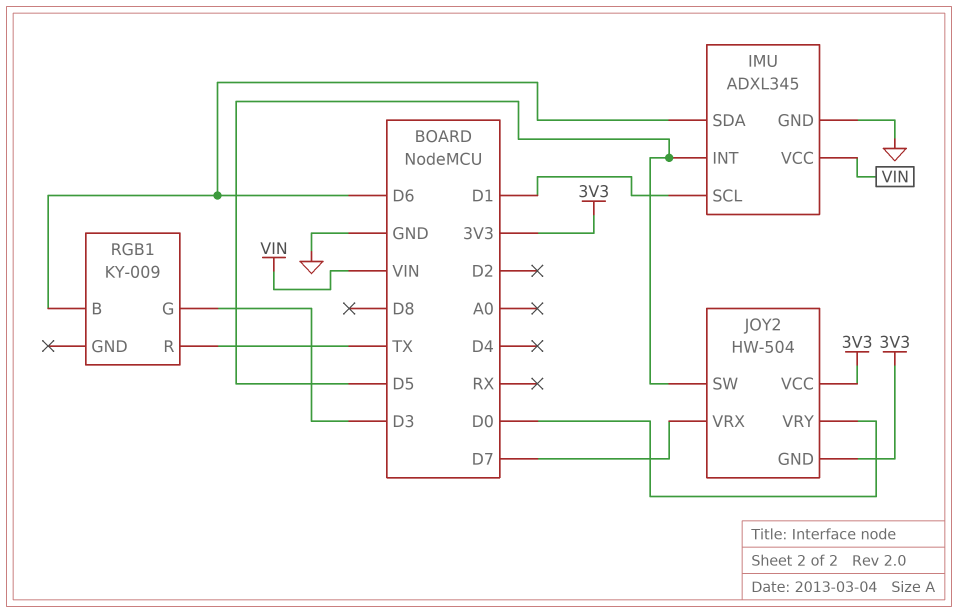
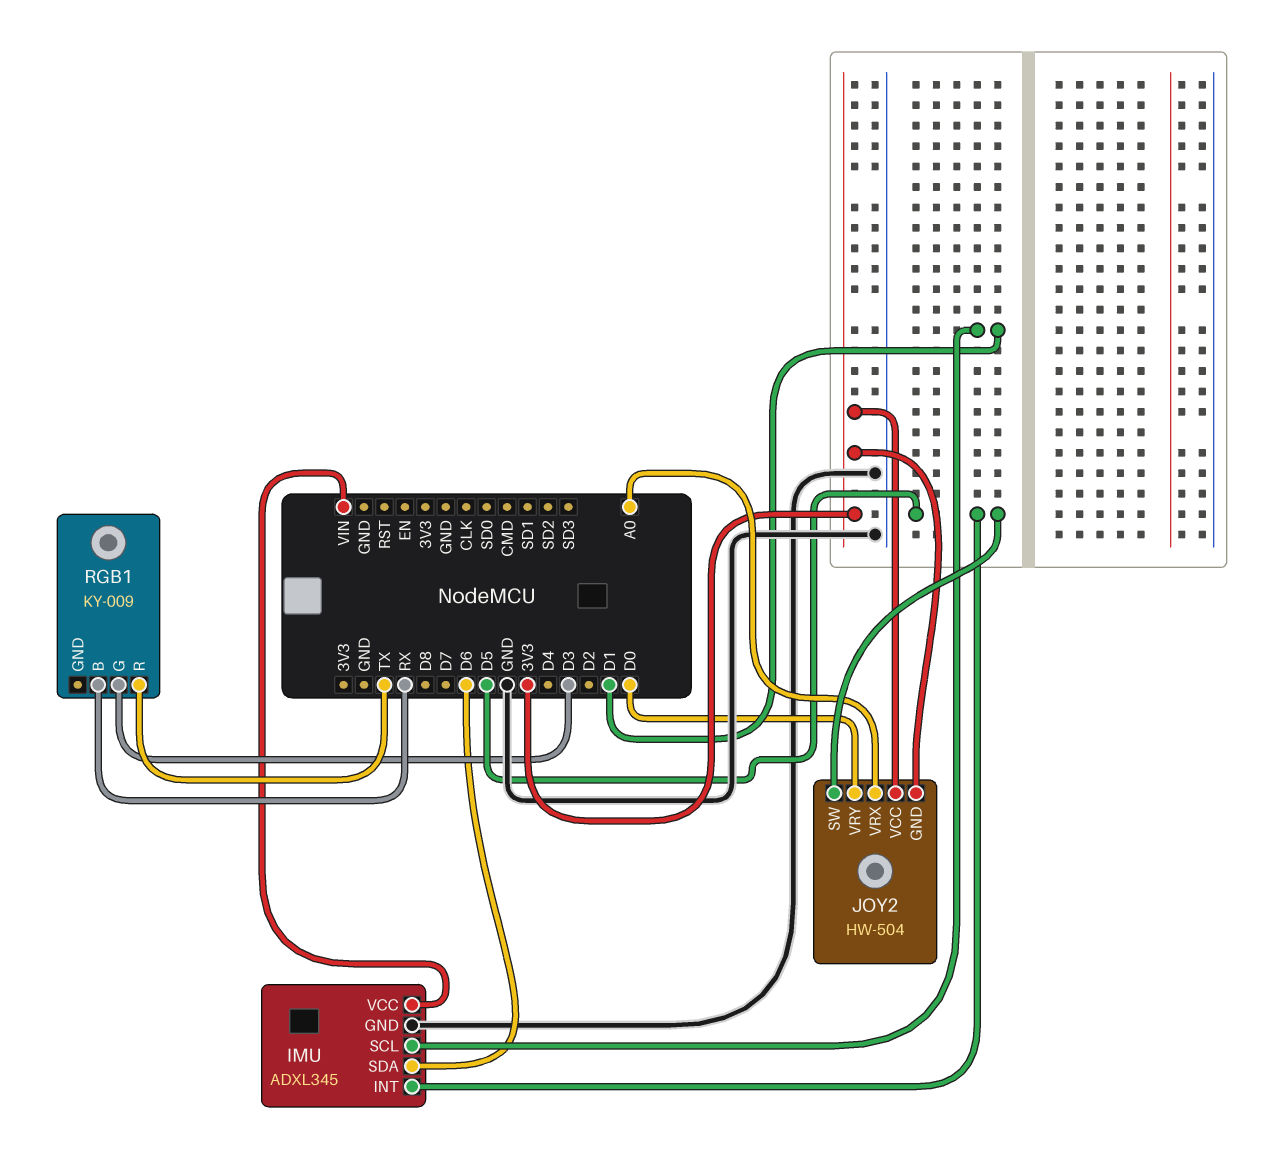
JOY2 pin VRX: D7 -> A0
RGB1 pin B: D6 -> RX

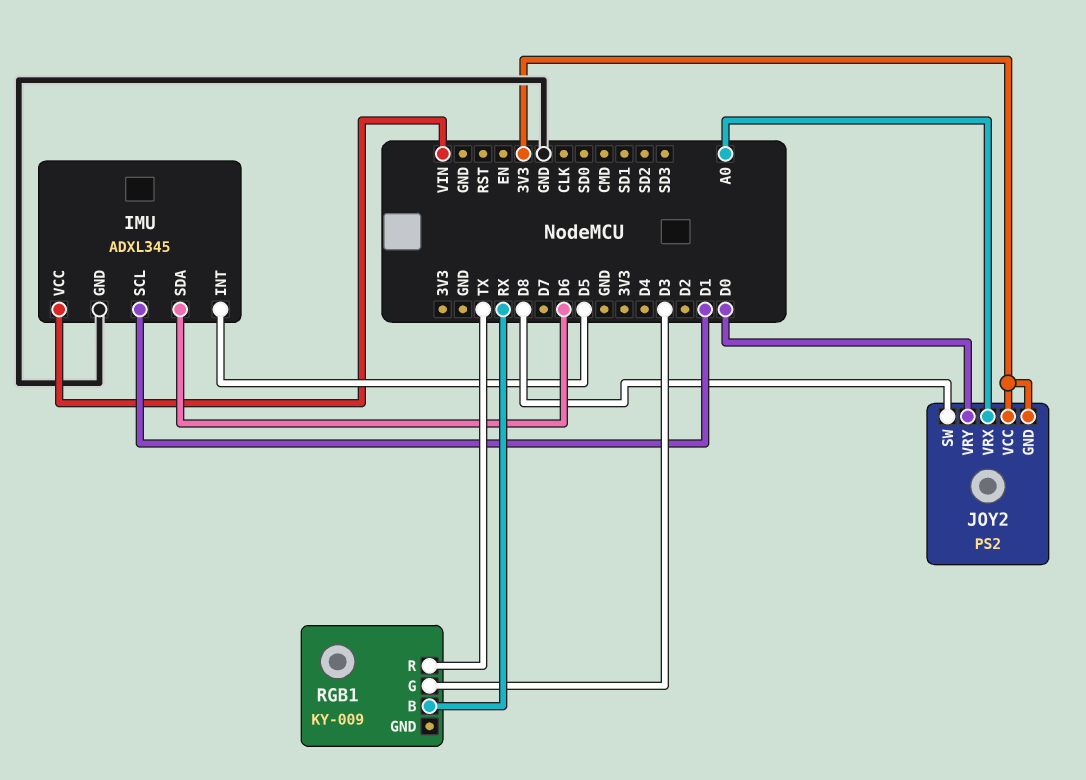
JOY2: HW-504 -> PS2
JOY2 pin SW: D5 -> D8

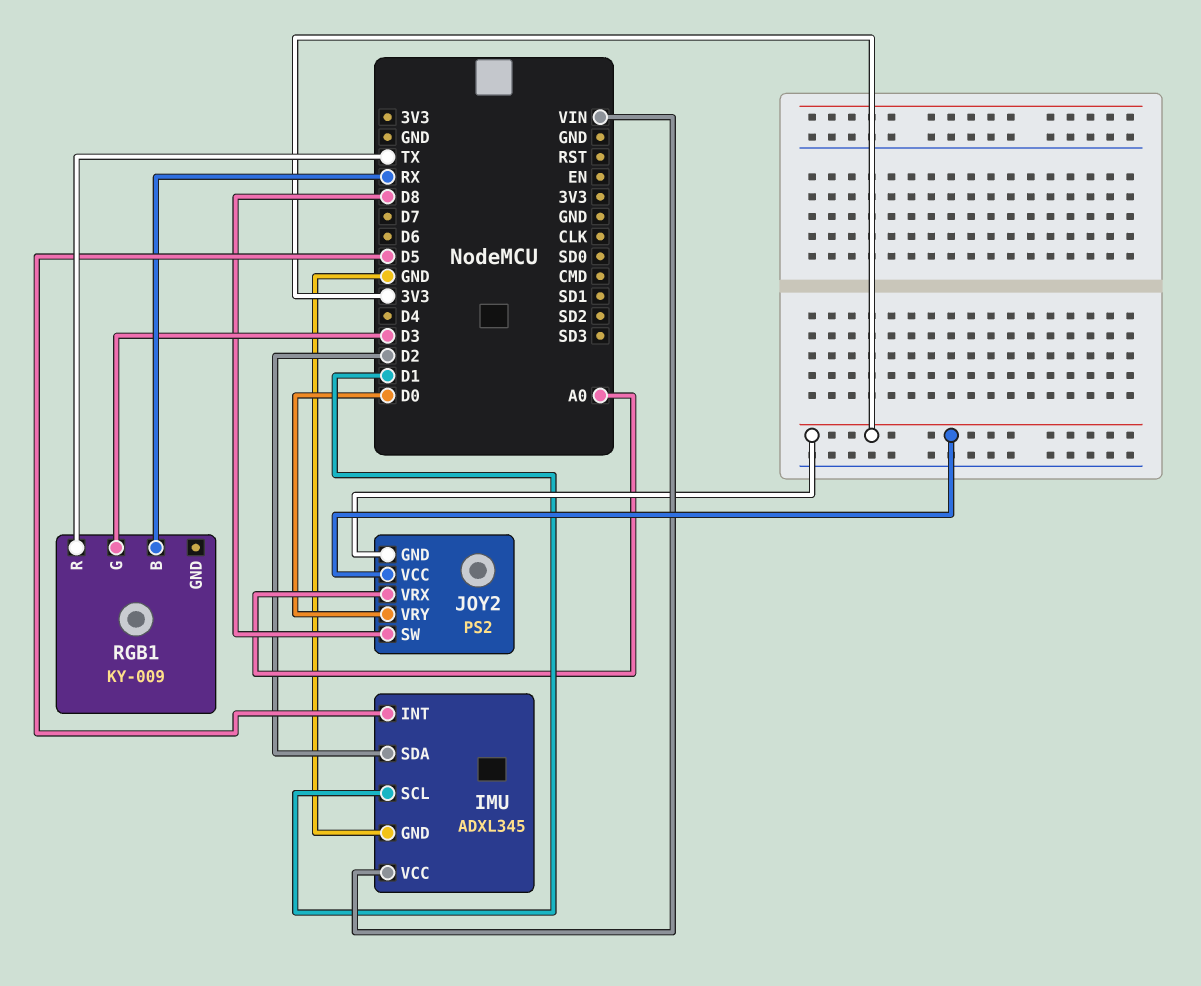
IMU pin SDA: D6 -> D2

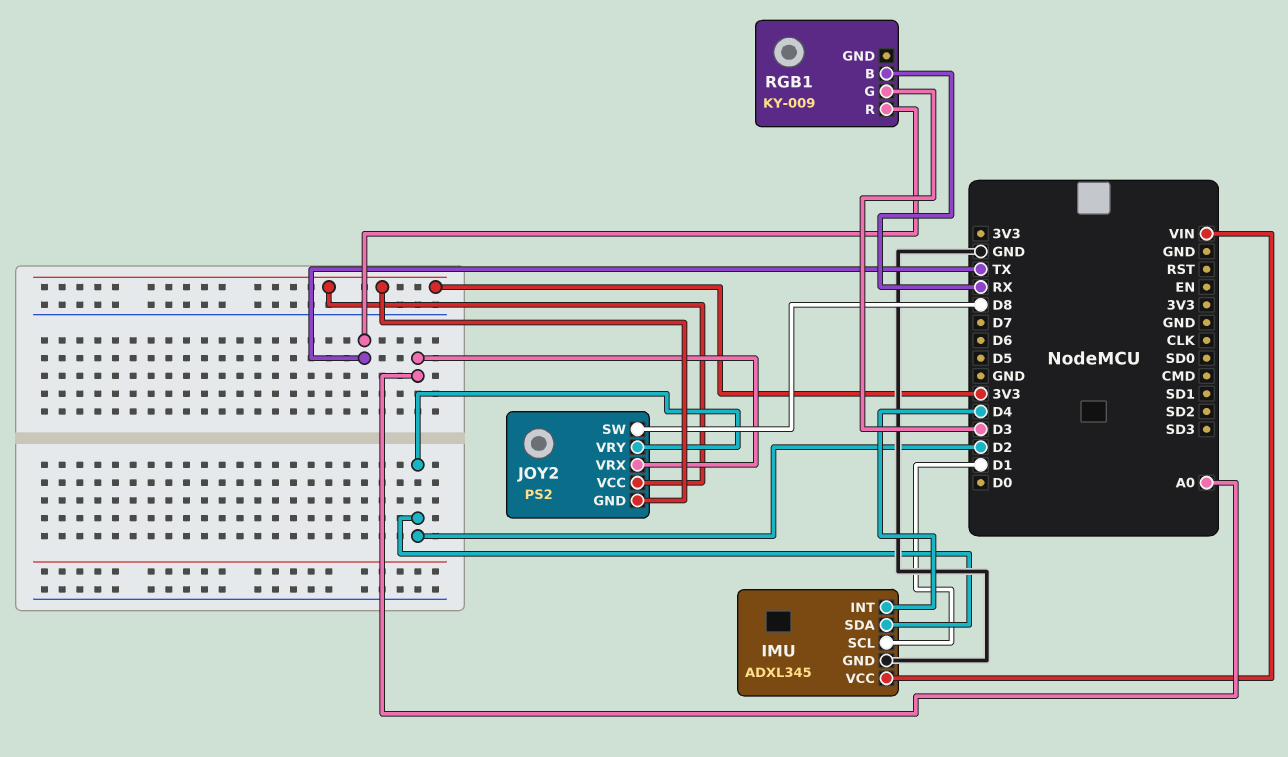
IMU pin INT: D5 -> D4
JOY2 pin VRY: D0 -> D2

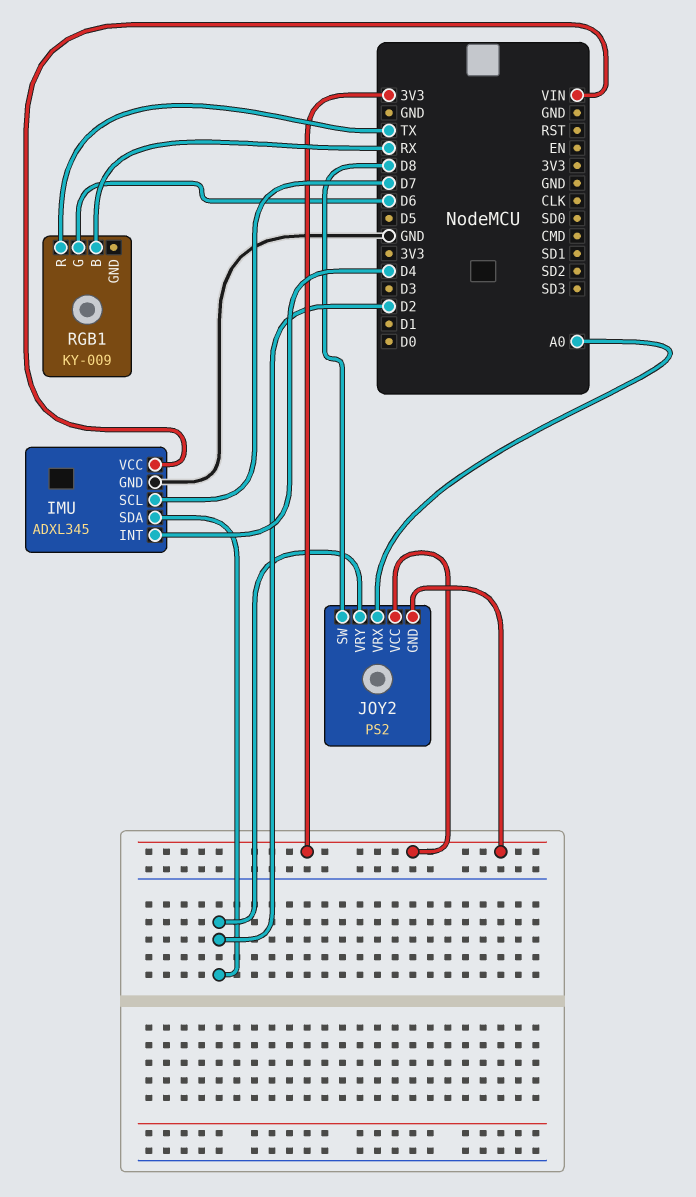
IMU pin SCL: D1 -> D7
RGB1 pin G: D3 -> D6

